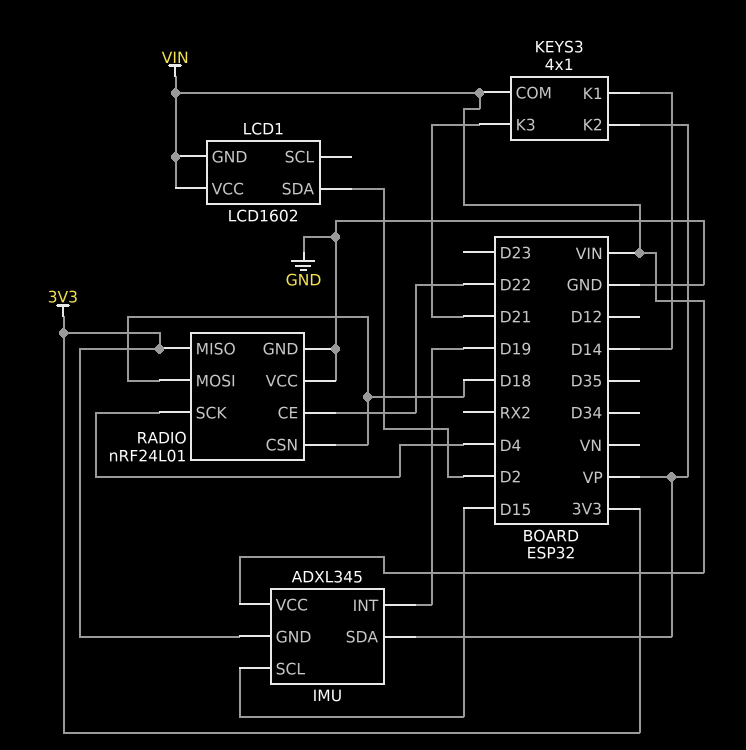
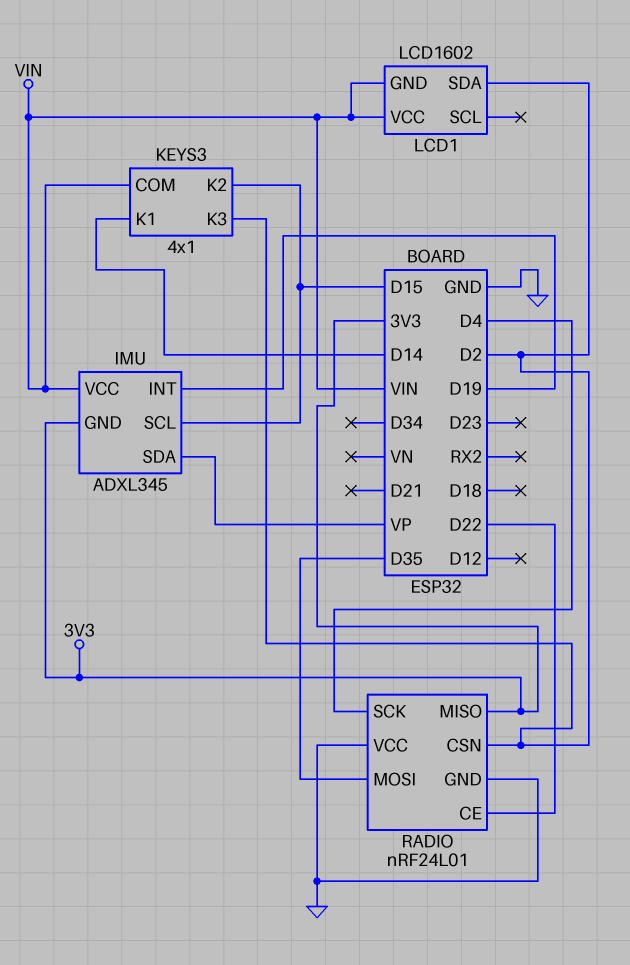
KEYS3 pin K2: VP -> D15
KEYS3 pin K3: D21 -> D2
RADIO pin CSN: D18 -> D2
RADIO pin MOSI: D18 -> D35

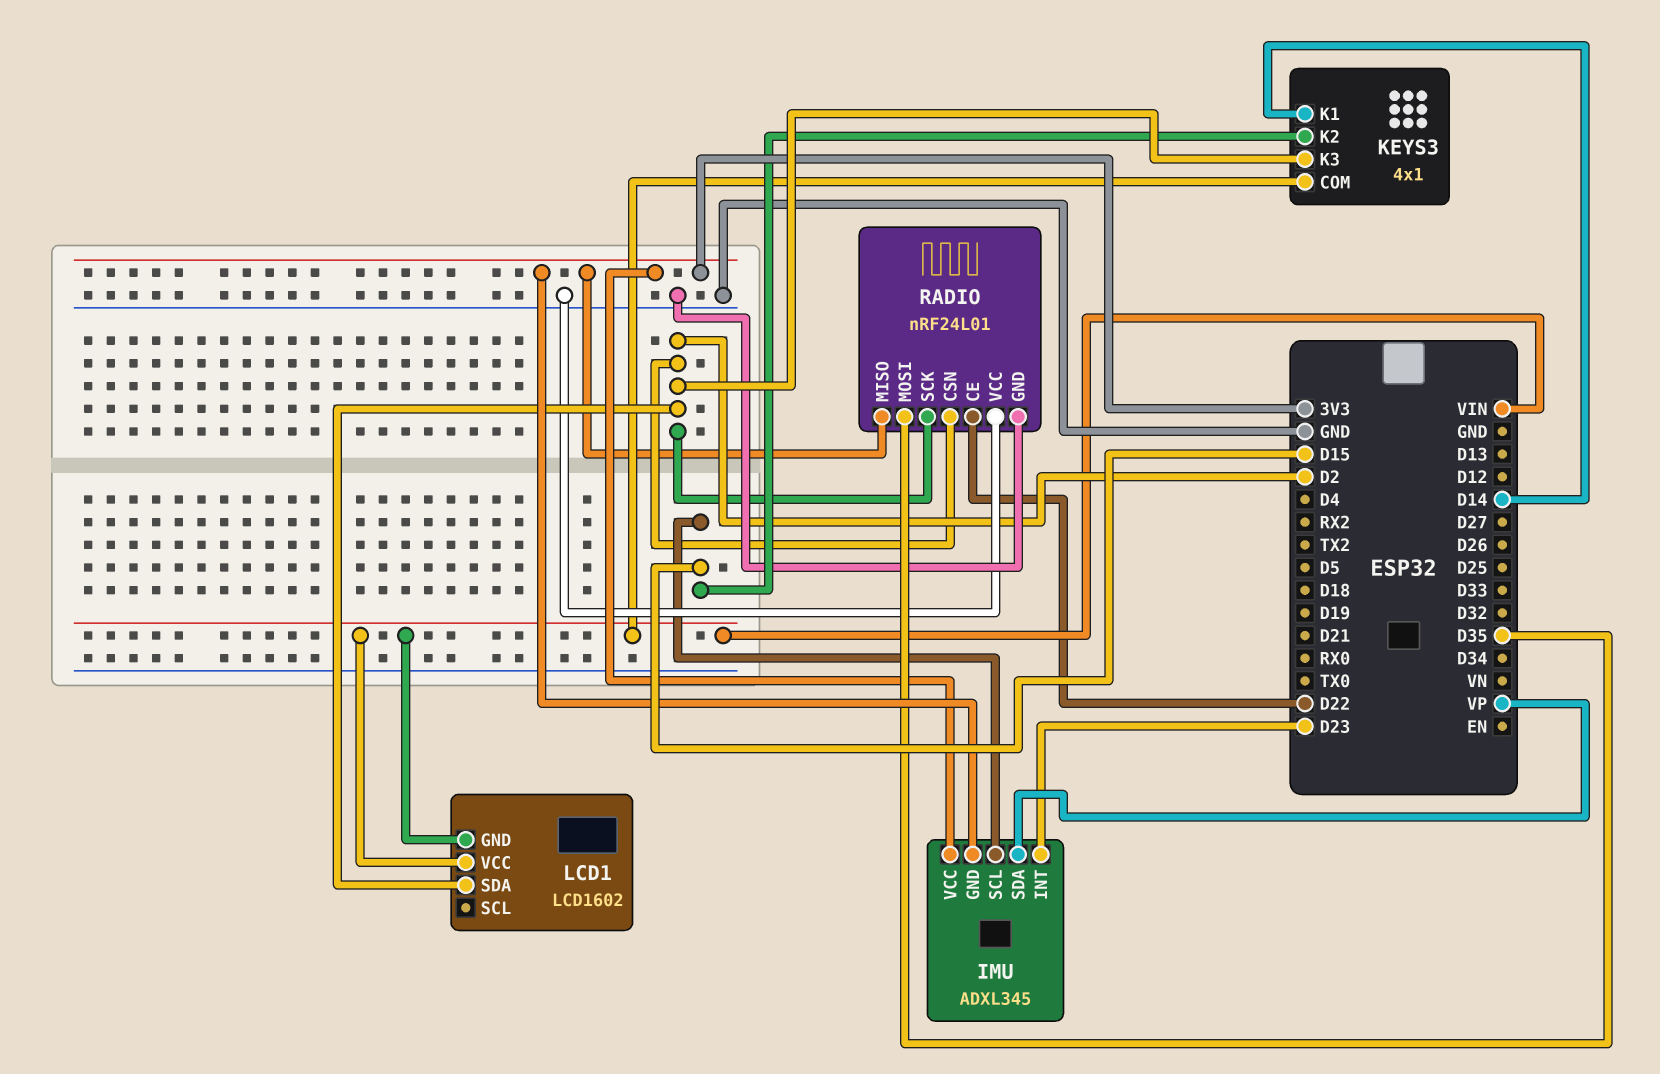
IMU pin INT: D19 -> D23
IMU pin VCC: VIN -> 3V3
RADIO pin SCK: D4 -> D2

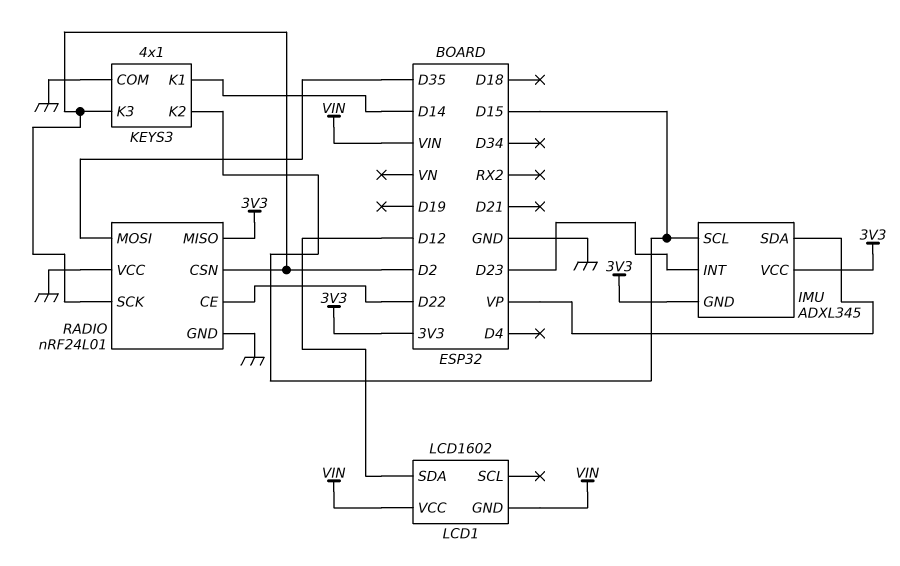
KEYS3 pin COM: VIN -> GND
LCD1 pin SDA: D2 -> D12

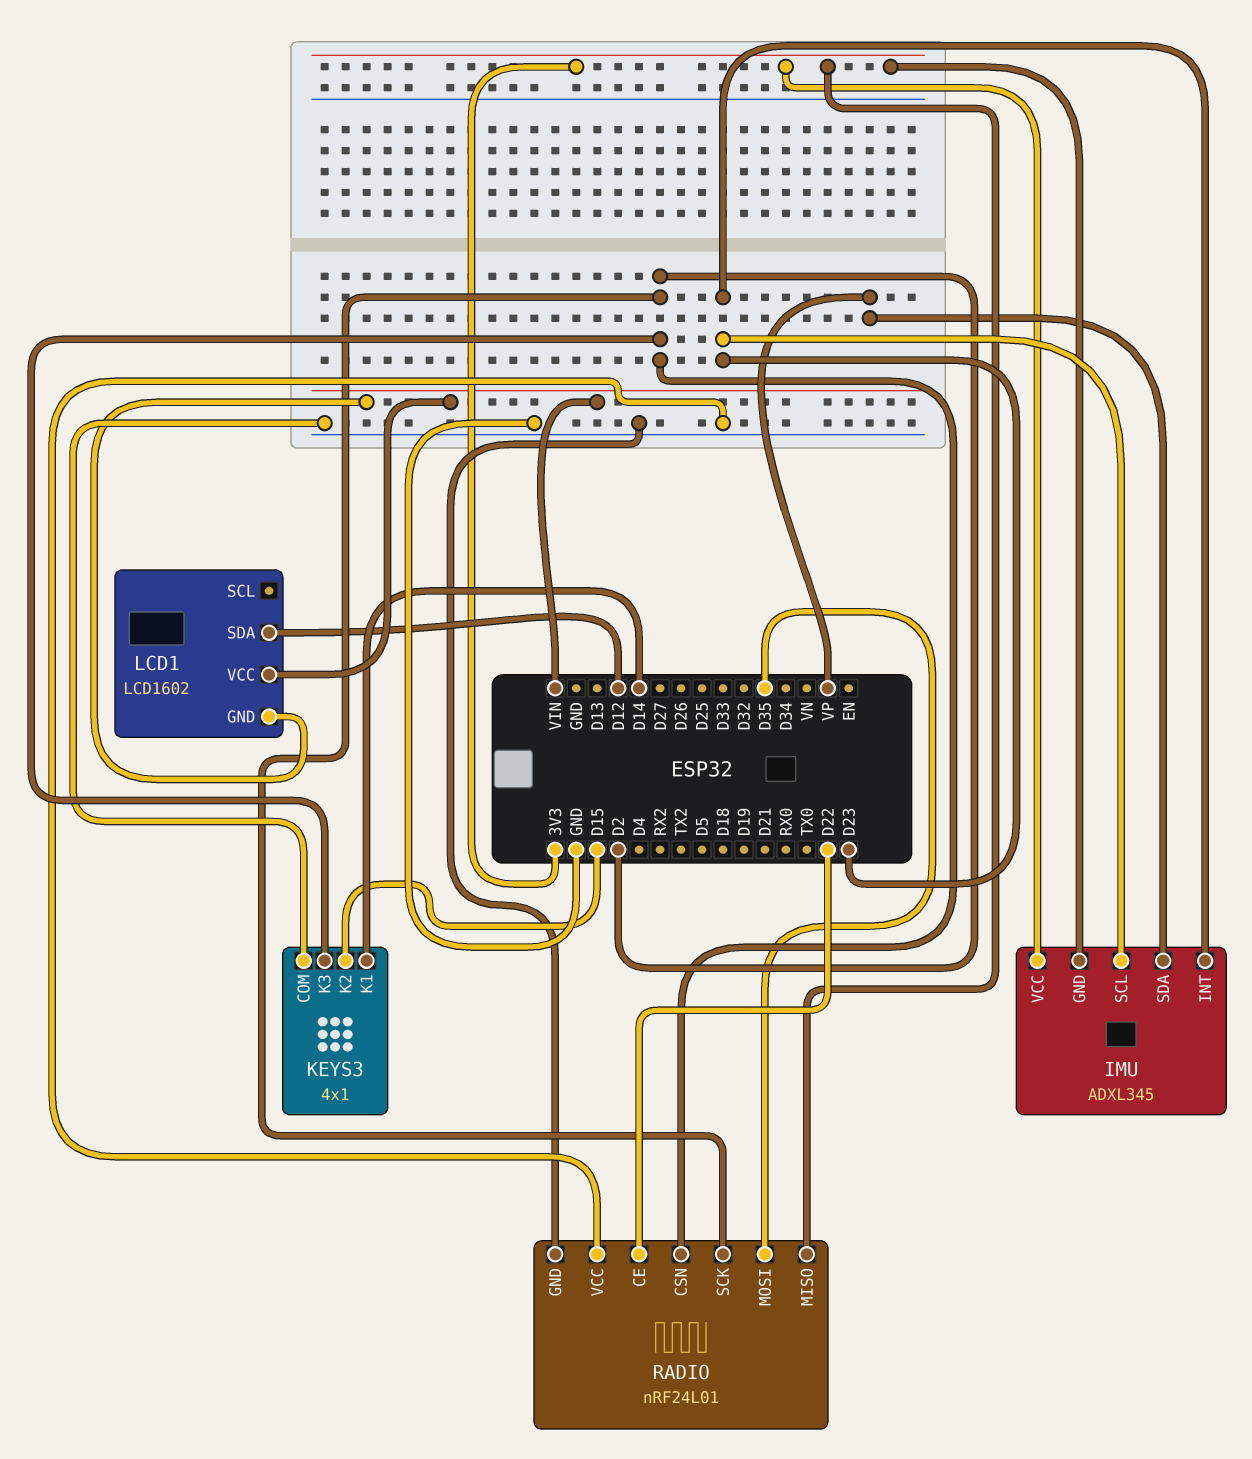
IMU pin SCL: D15 -> D23

